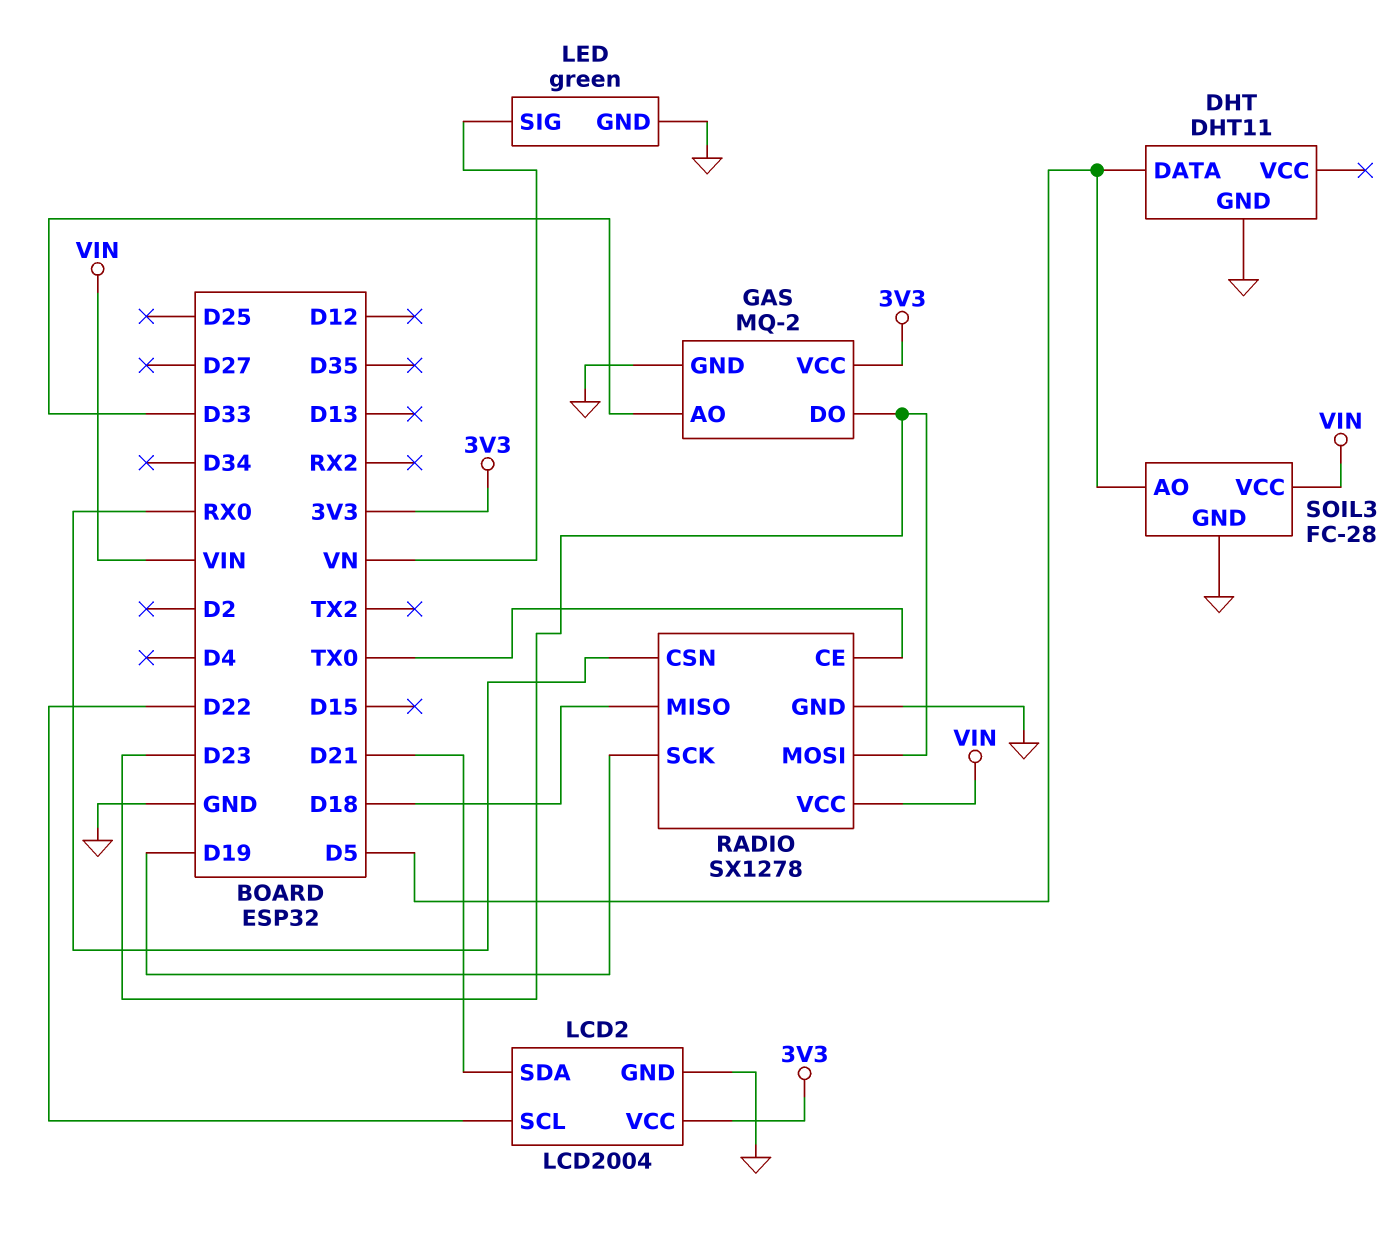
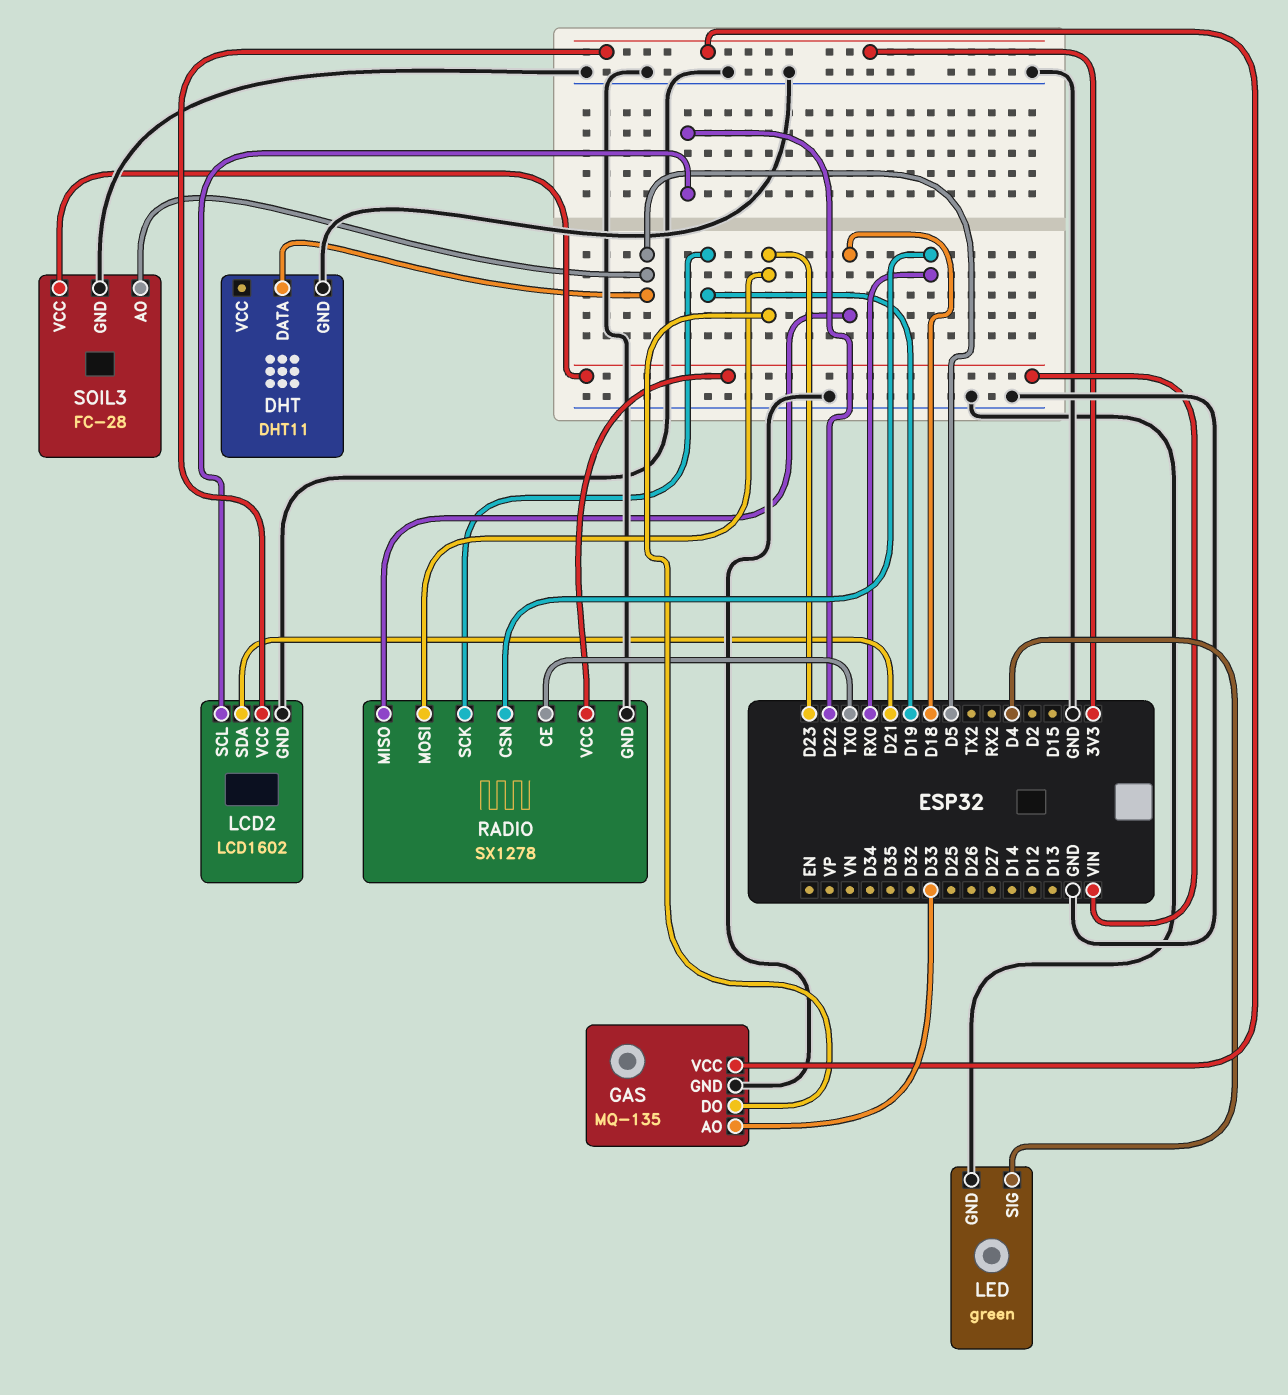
GAS: MQ-2 -> MQ-135
LCD2: LCD2004 -> LCD1602
LED pin SIG: VN -> D4

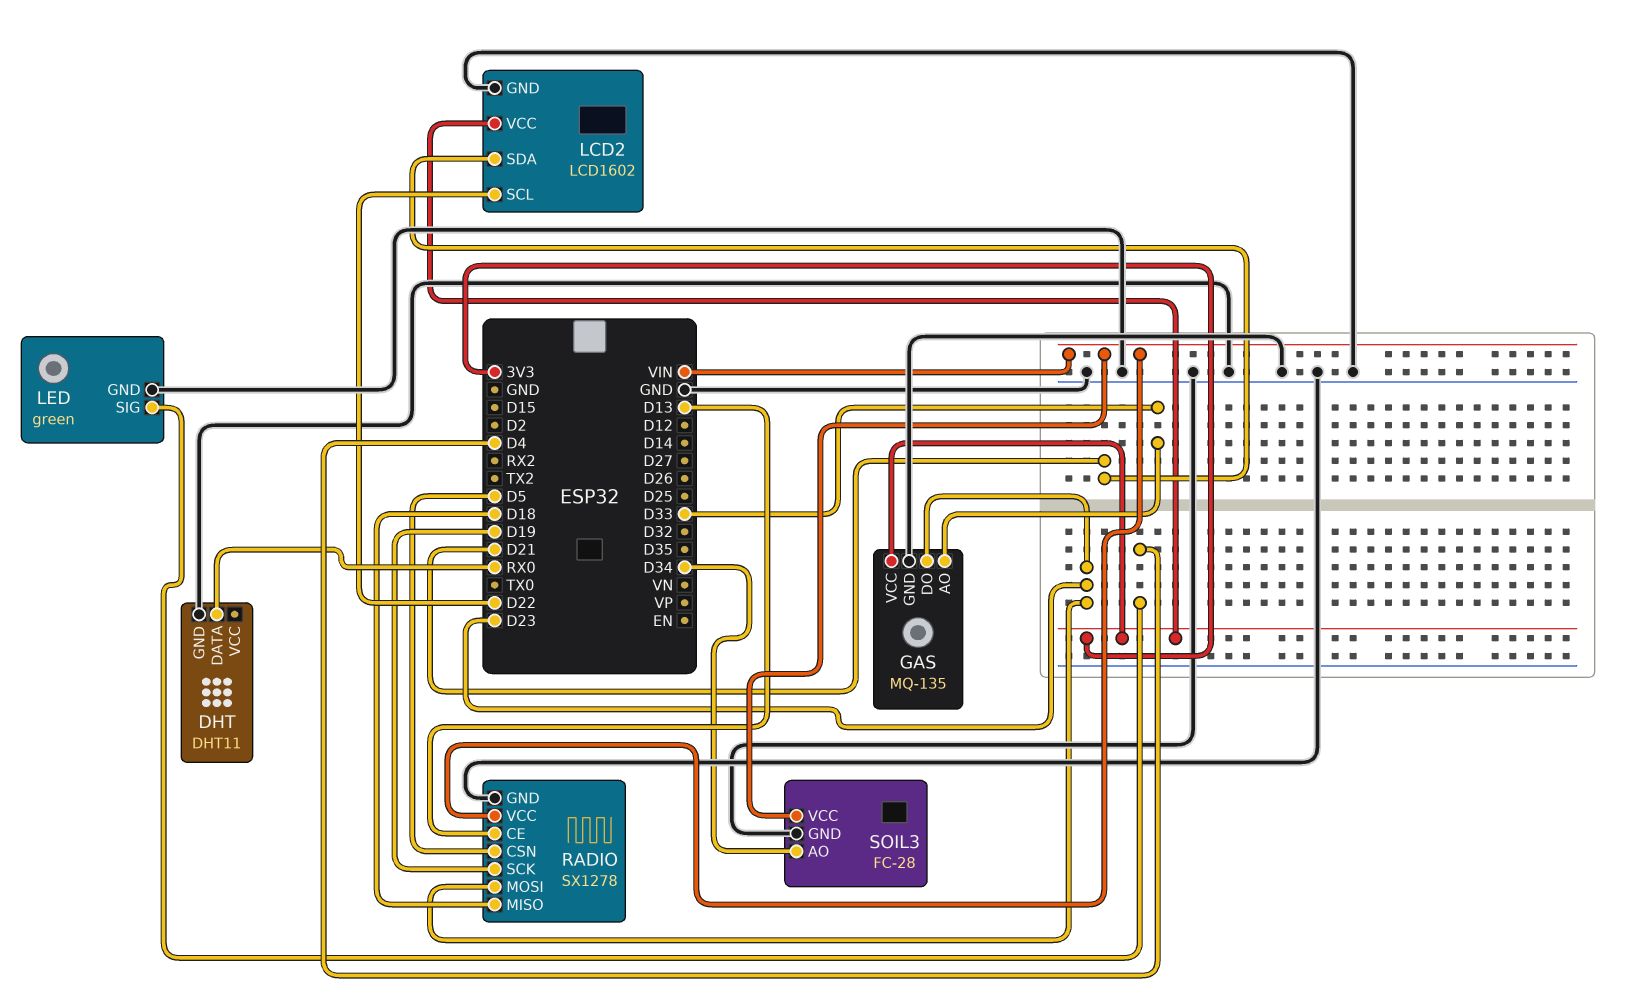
DHT pin DATA: D5 -> RX0
RADIO pin CE: TX0 -> D13
RADIO pin CSN: RX0 -> D5
SOIL3 pin AO: D5 -> D34

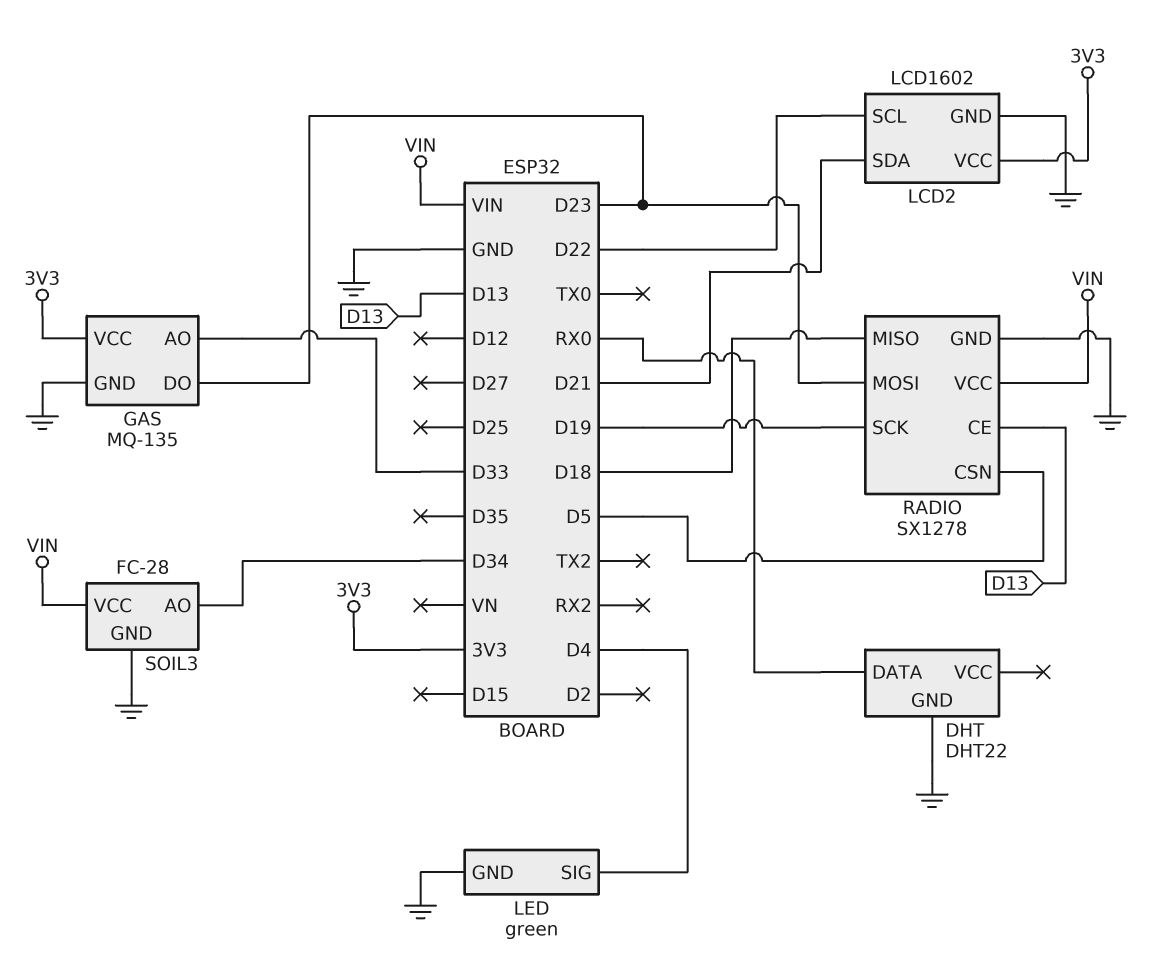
DHT: DHT11 -> DHT22

